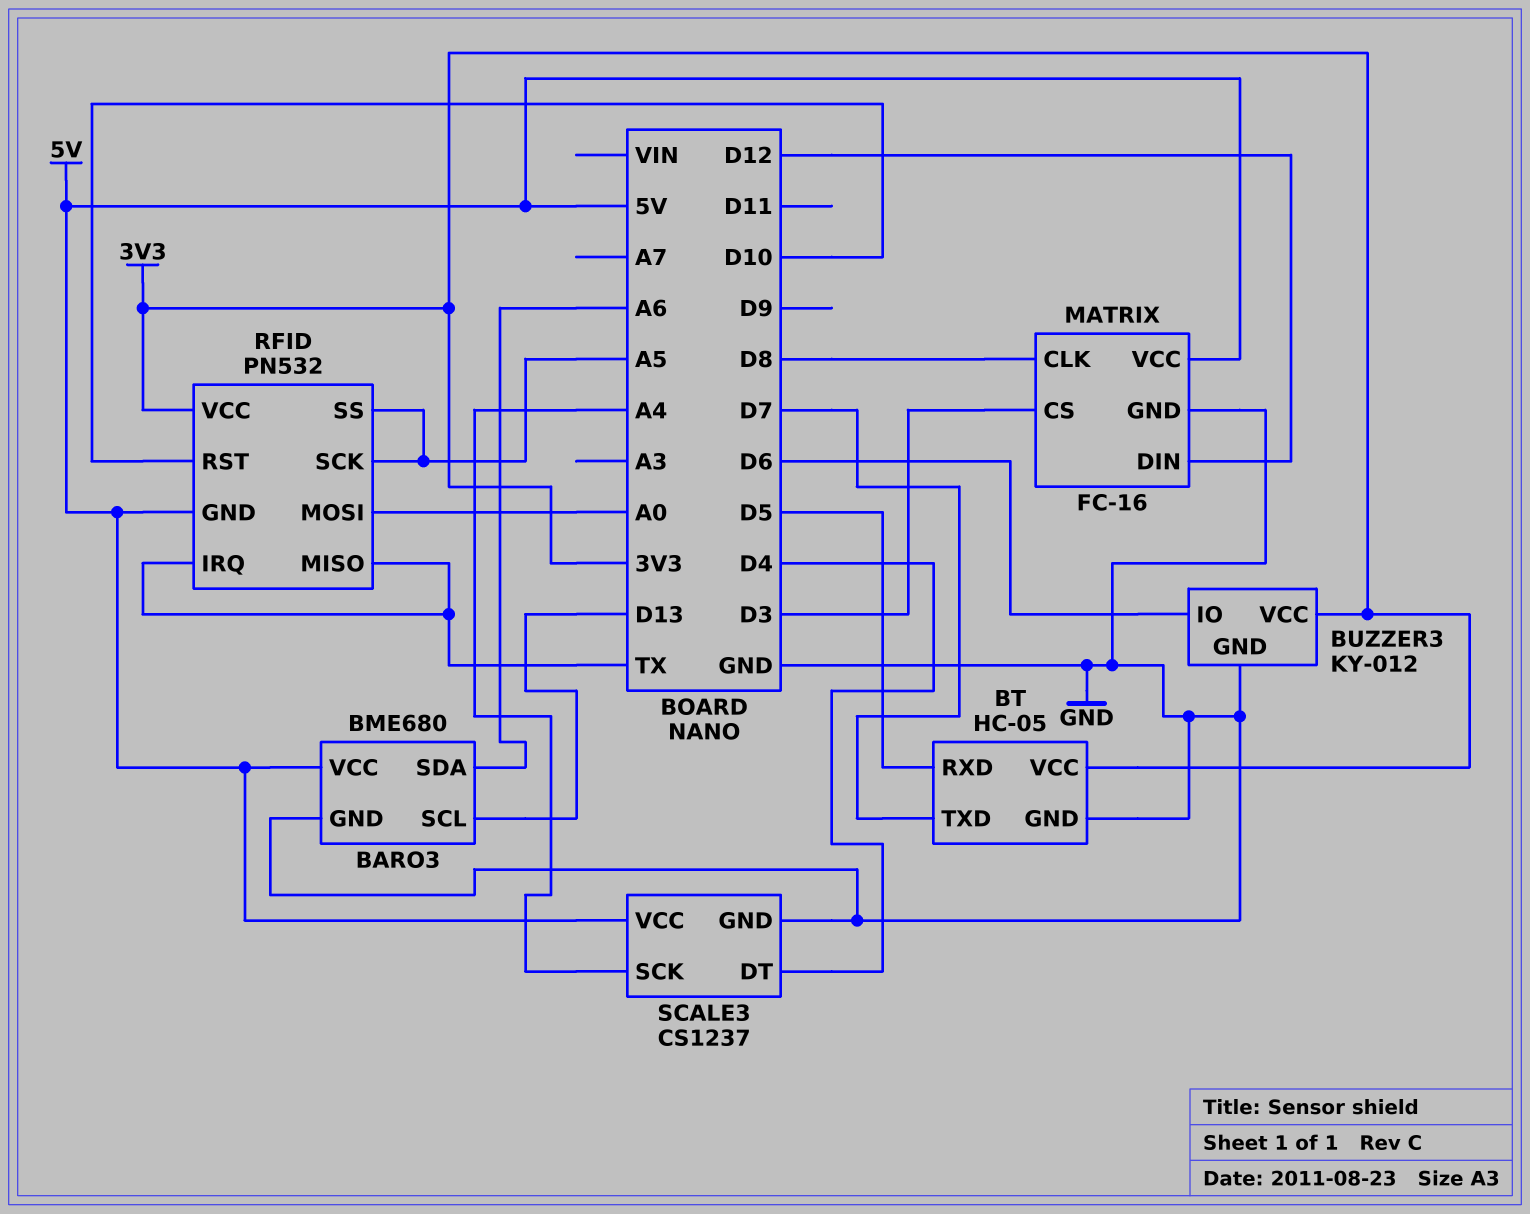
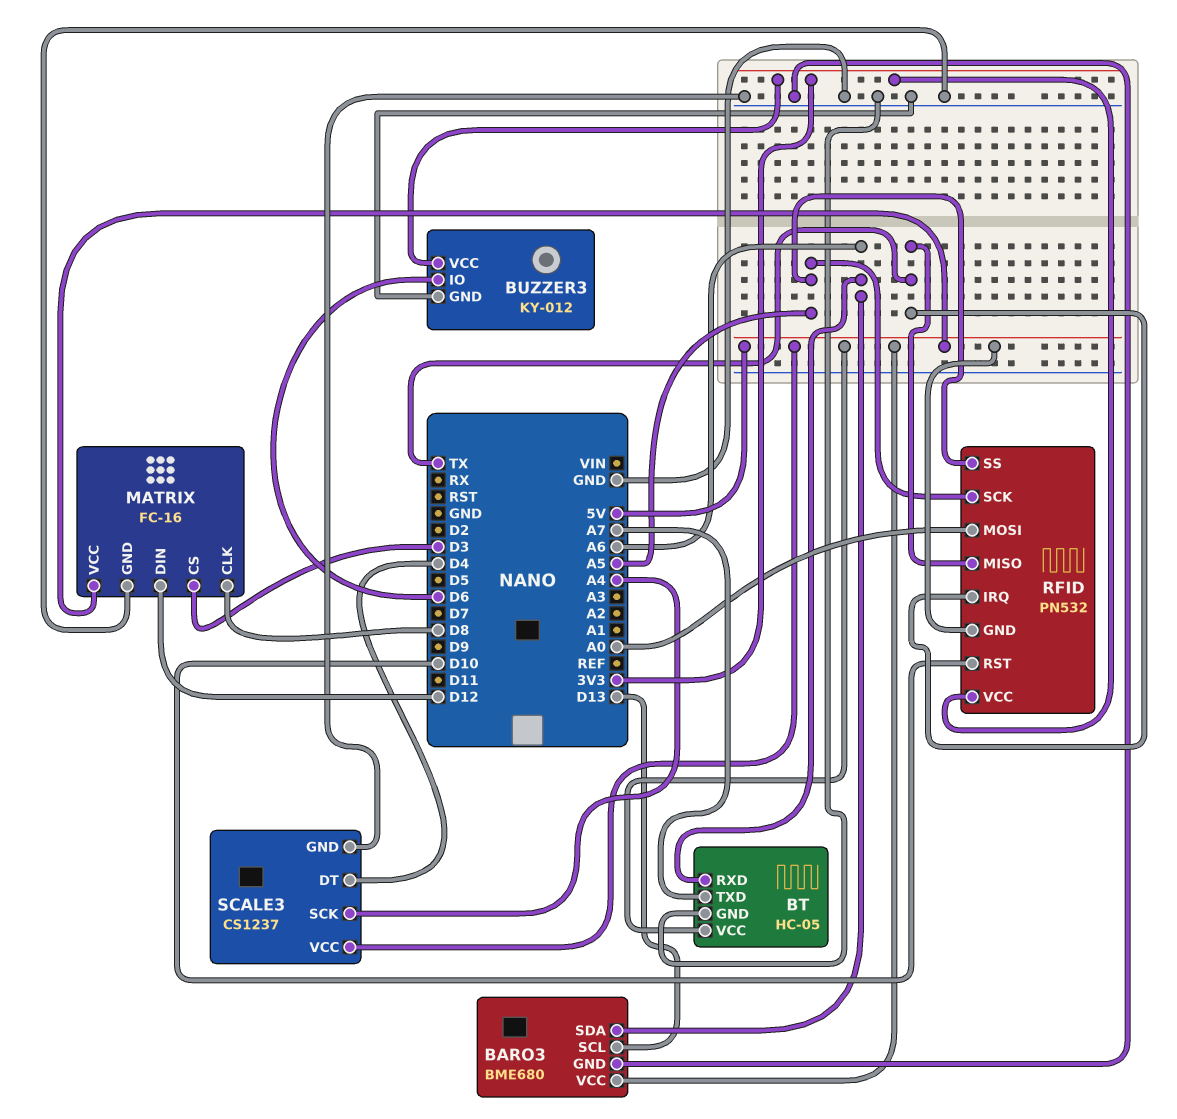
BT pin RXD: D5 -> A6
BT pin TXD: D7 -> A7
BT pin VCC: 3V3 -> 5V

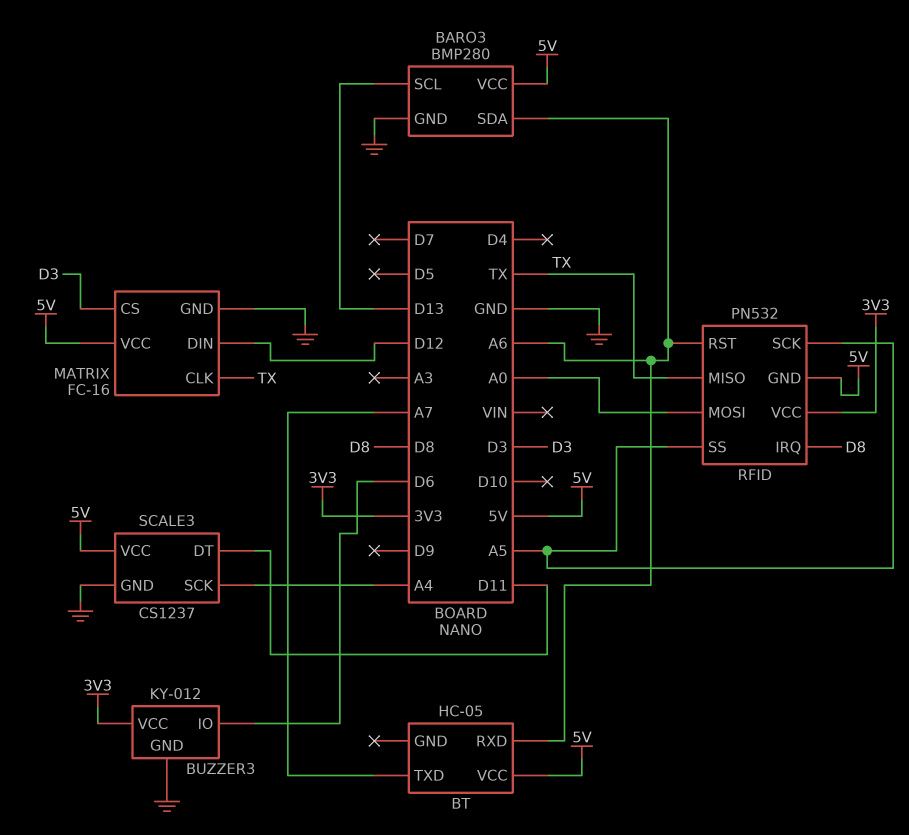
BARO3: BME680 -> BMP280
BT pin GND: GND -> none
MATRIX pin CLK: D8 -> TX
RFID pin IRQ: TX -> D8
RFID pin RST: D10 -> A6
SCALE3 pin DT: D4 -> D11

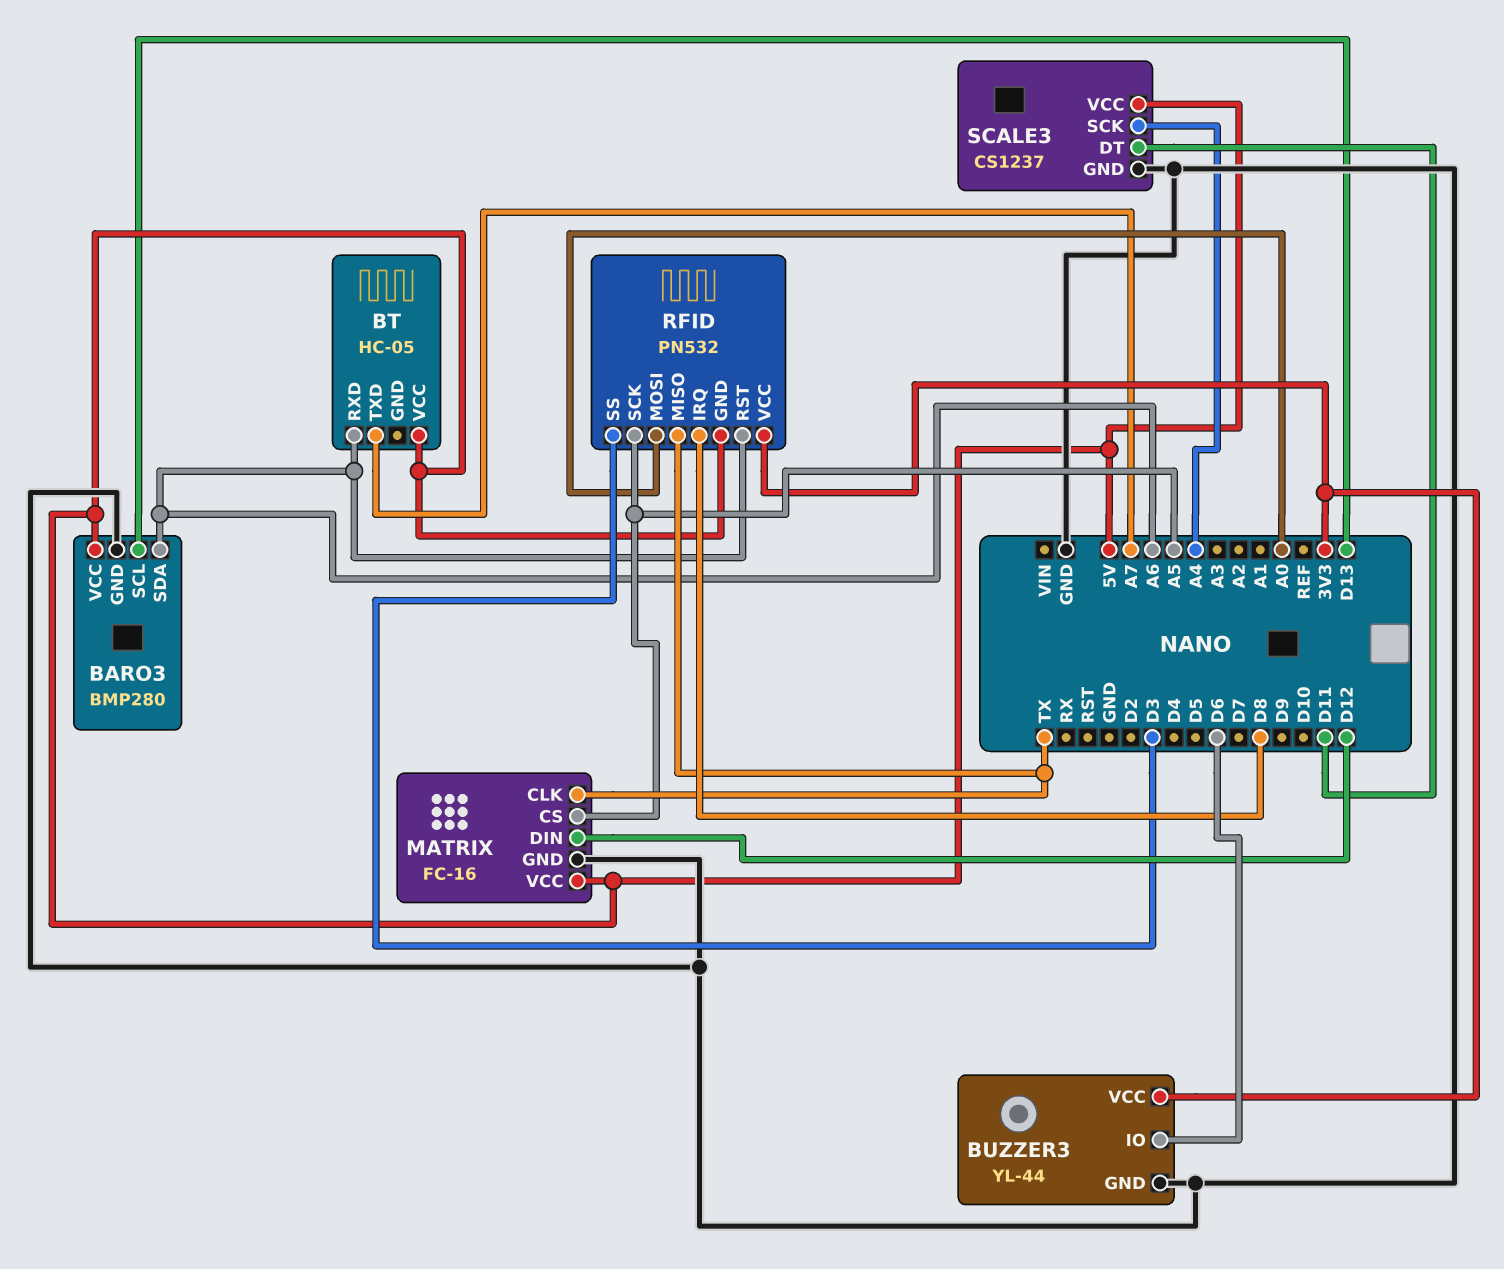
BUZZER3: KY-012 -> YL-44
MATRIX pin CS: D3 -> A5
RFID pin SS: A5 -> D3

